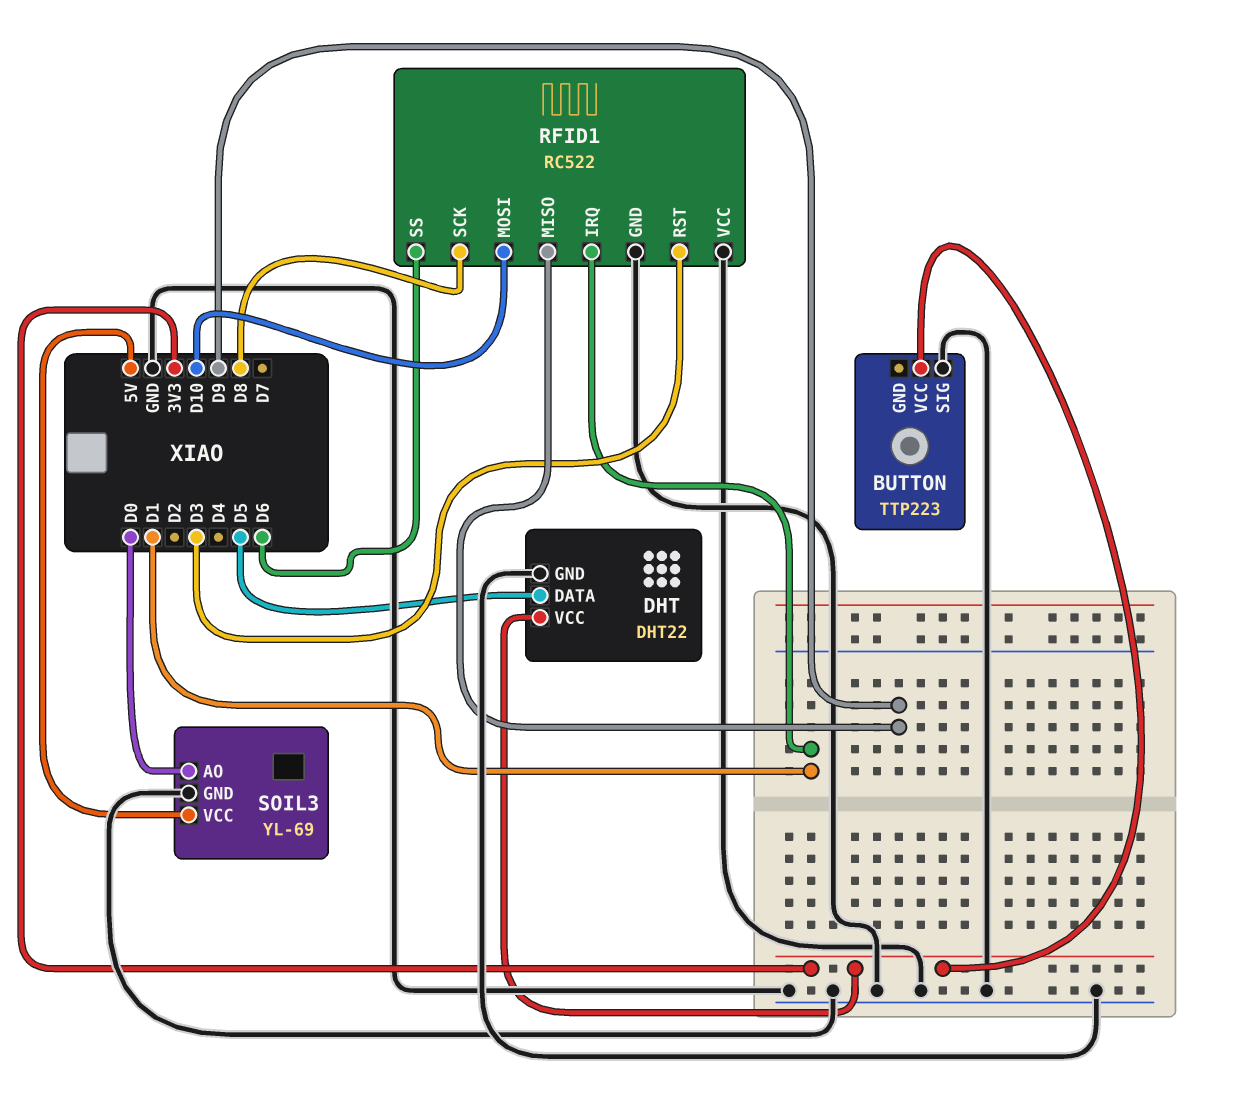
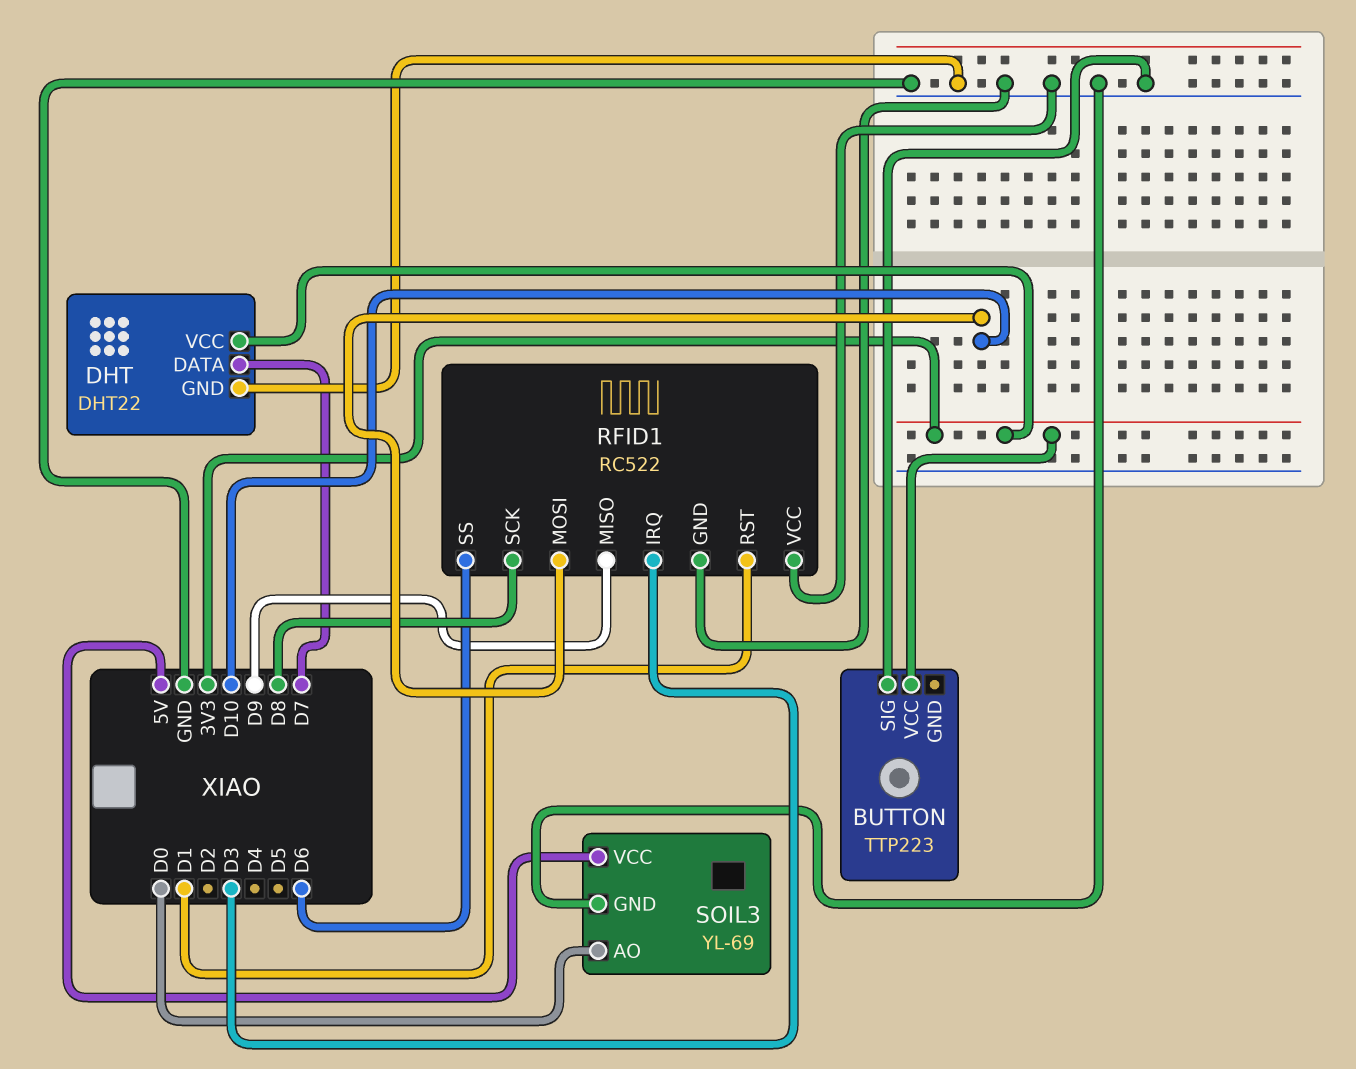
DHT pin DATA: D5 -> D7
RFID1 pin IRQ: D1 -> D3
RFID1 pin RST: D3 -> D1

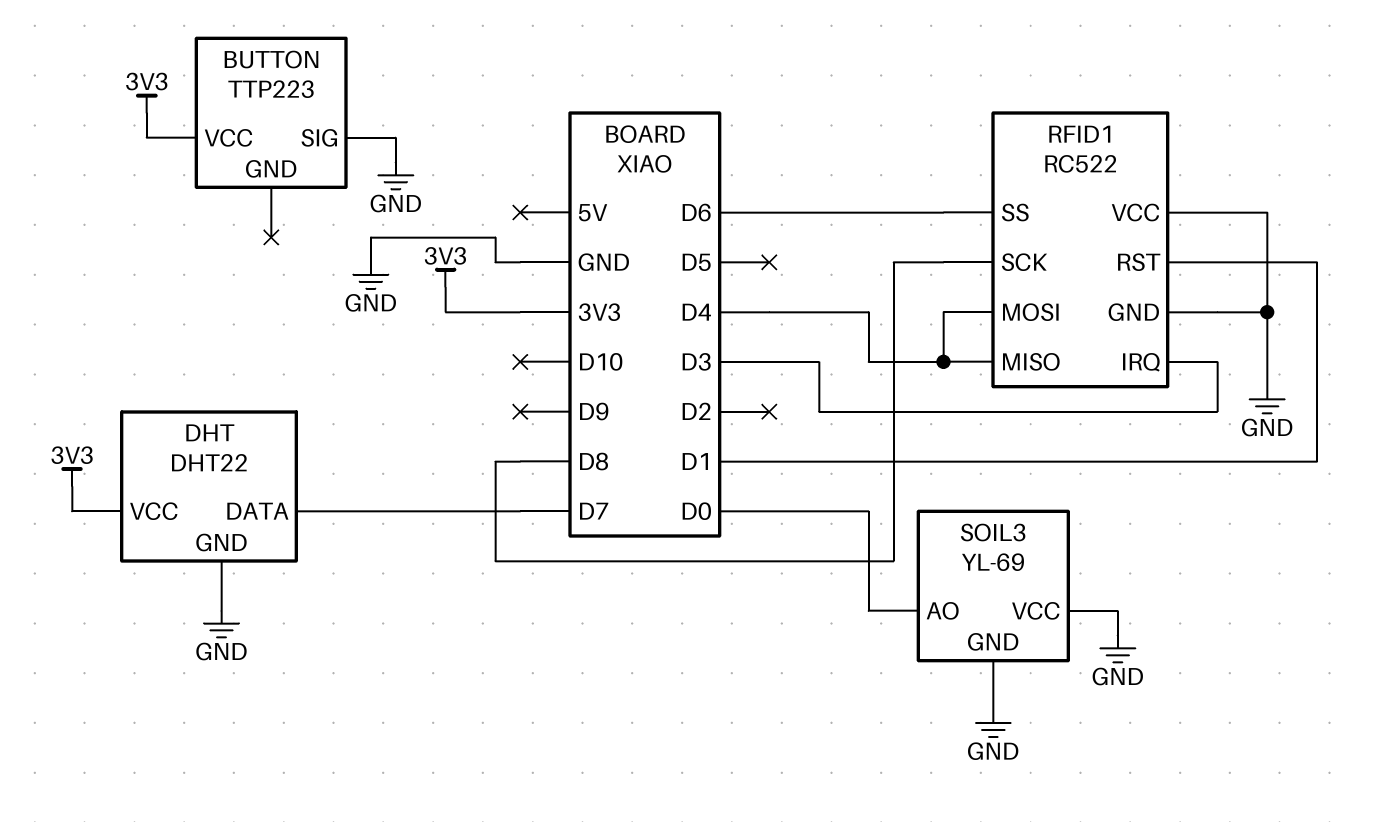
RFID1 pin MISO: D9 -> D4
RFID1 pin MOSI: D10 -> D4
SOIL3 pin VCC: 5V -> GND

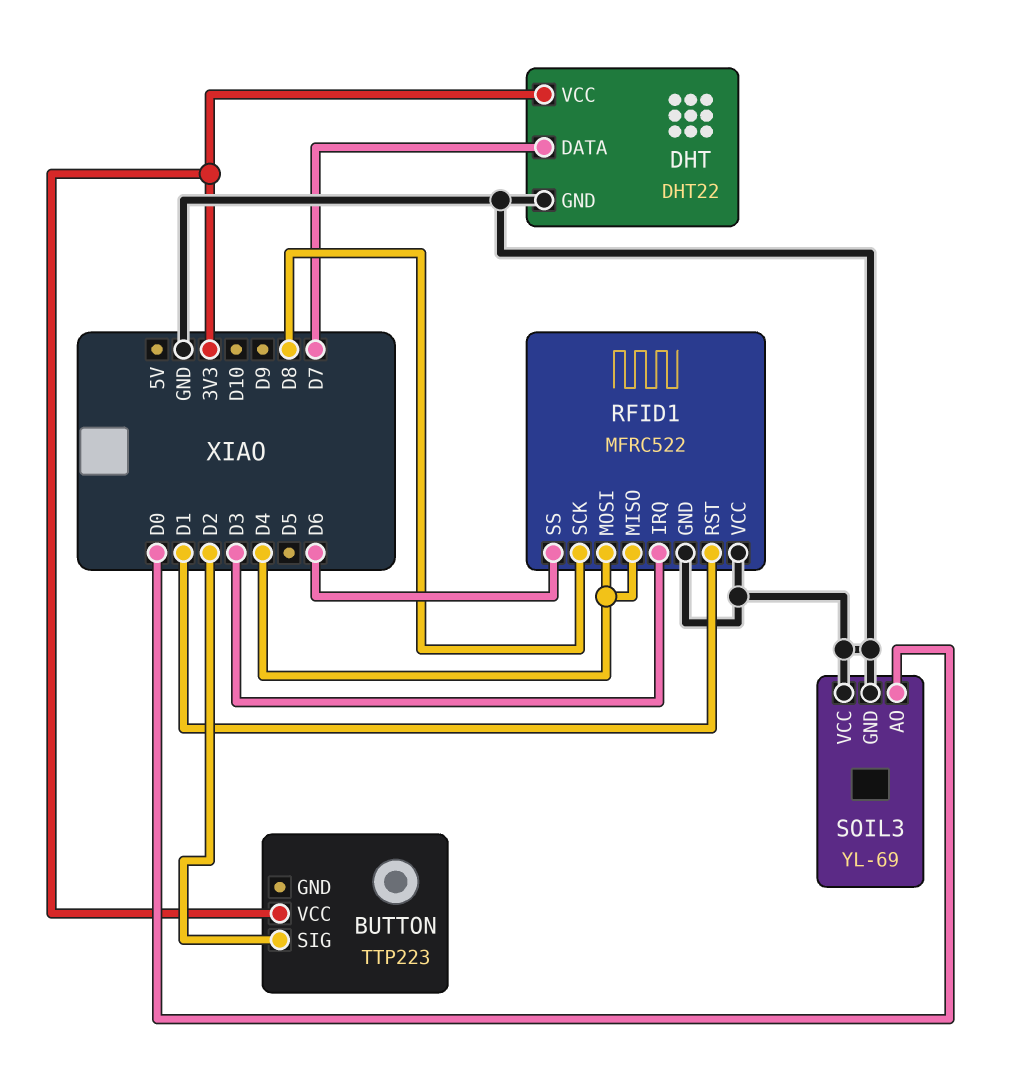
BUTTON pin SIG: GND -> D2
RFID1: RC522 -> MFRC522

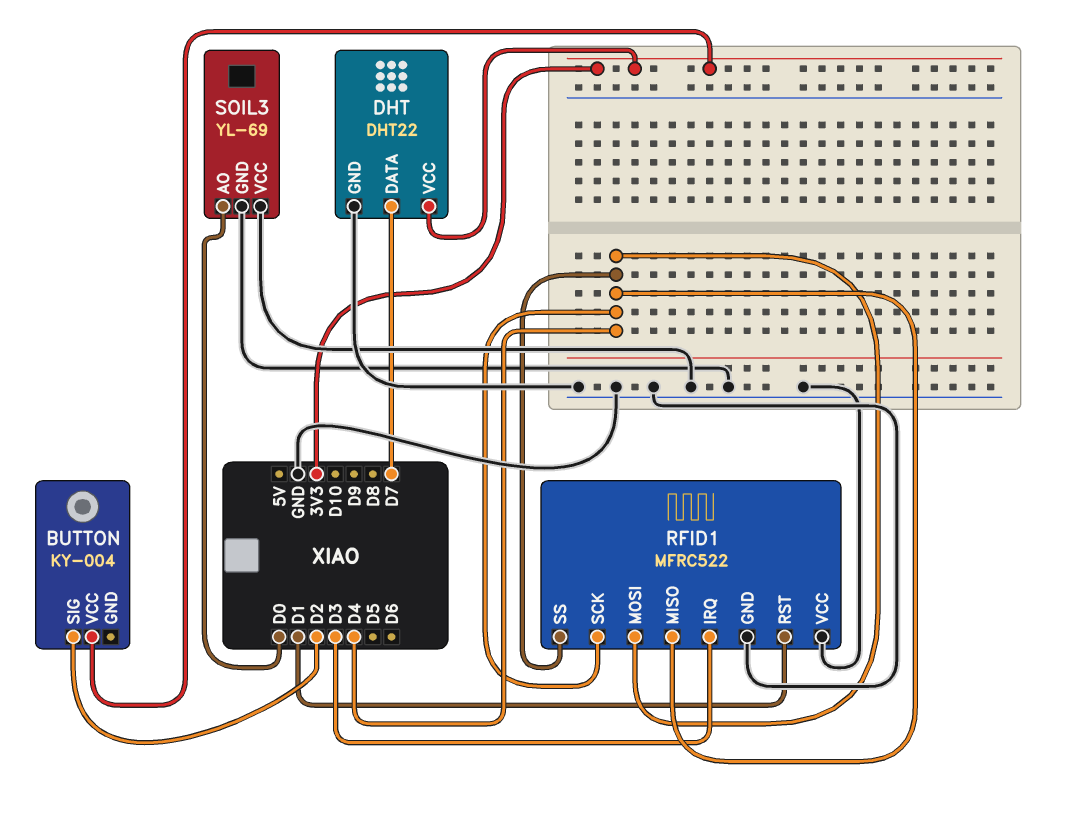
BUTTON: TTP223 -> KY-004
RFID1 pin SCK: D8 -> D4
RFID1 pin SS: D6 -> D4

